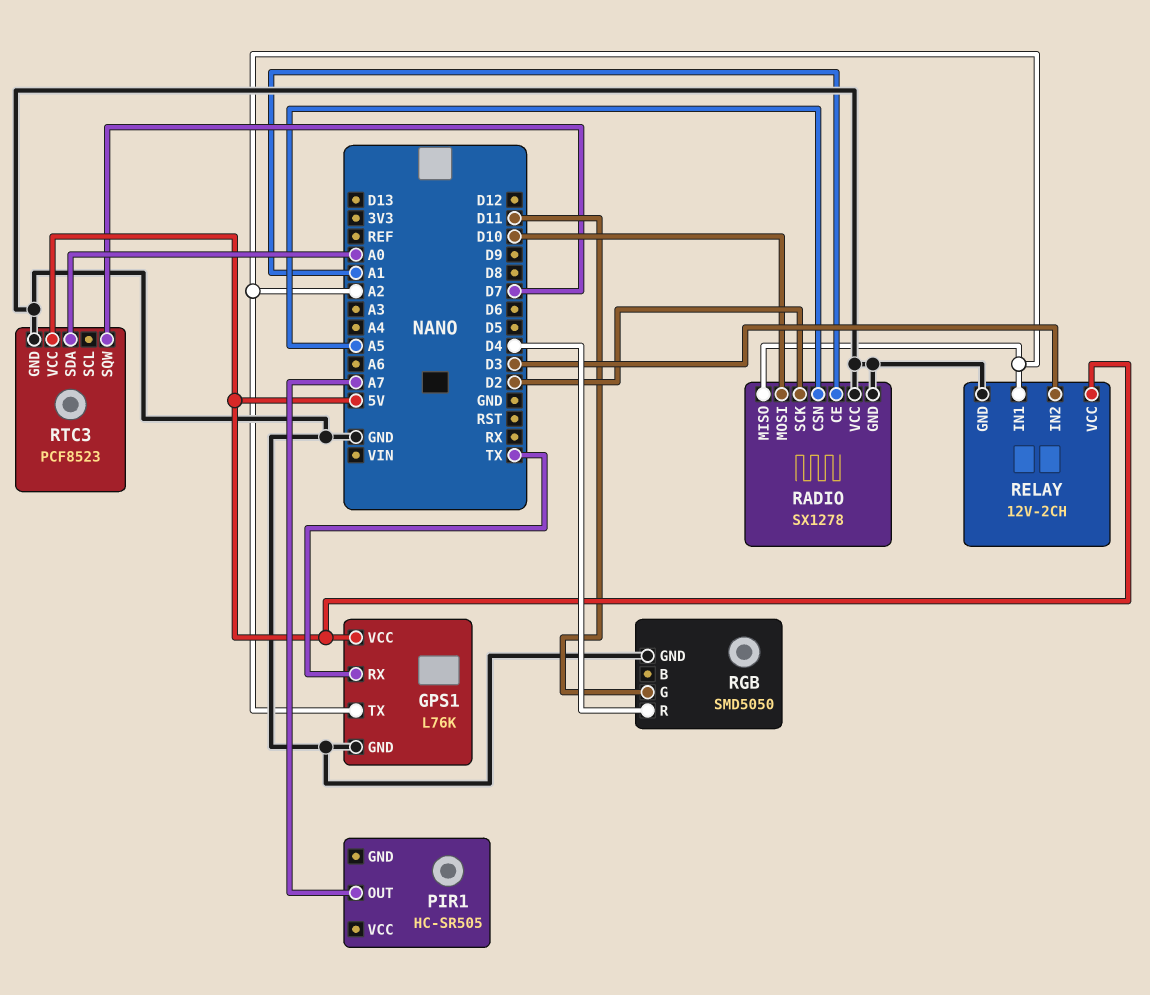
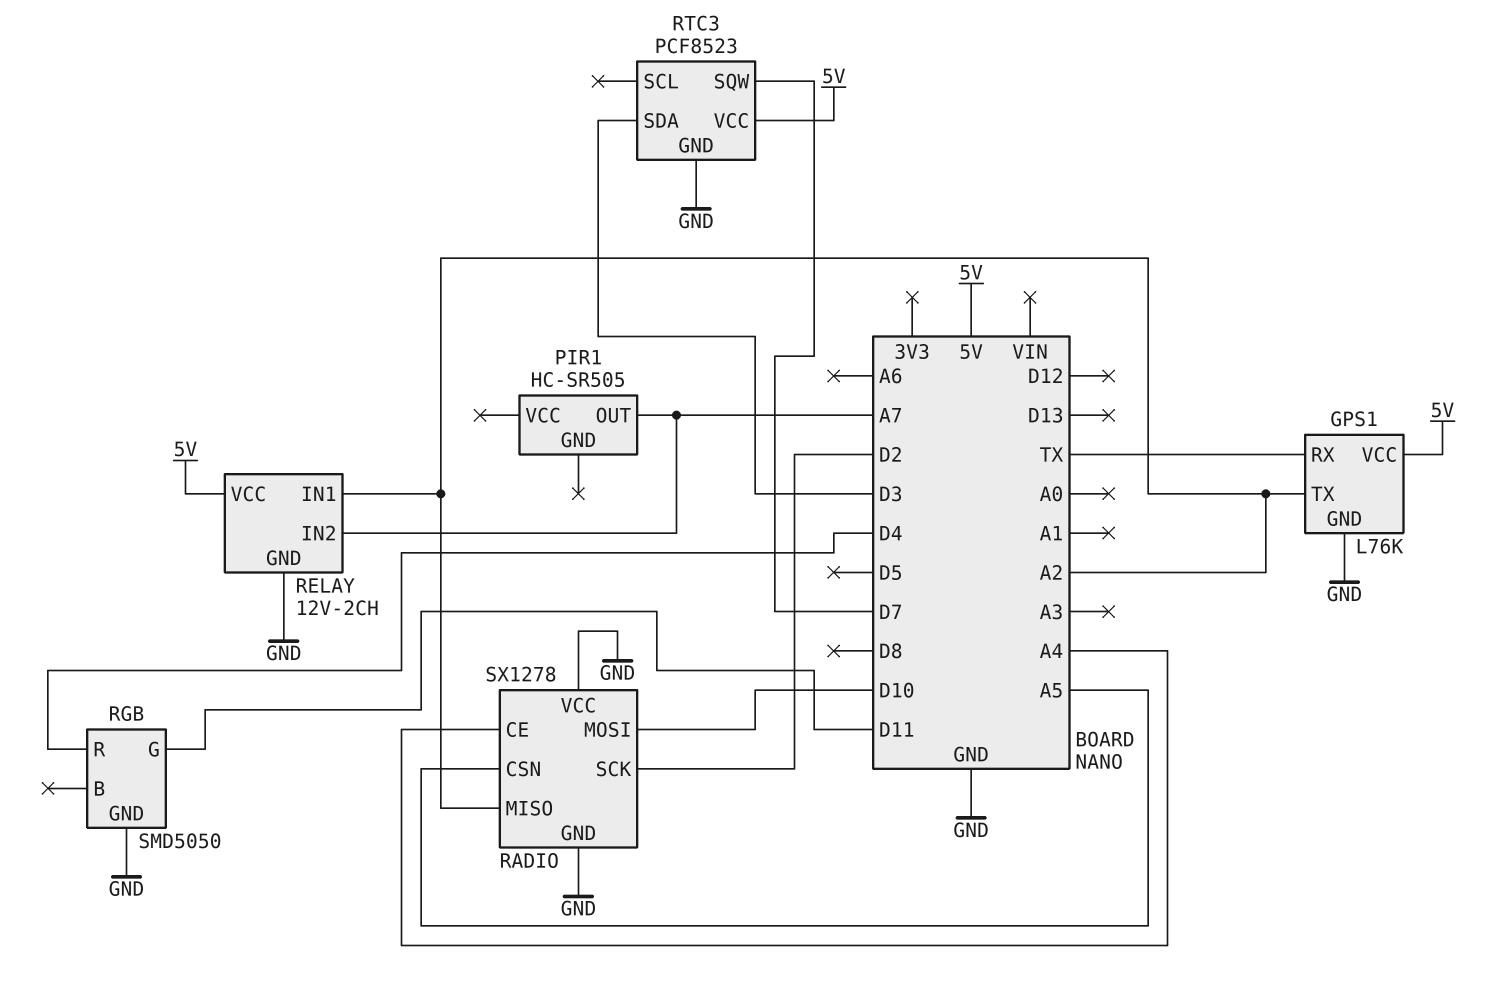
RADIO pin CE: A1 -> A4
RELAY pin IN2: D3 -> A7
RTC3 pin SDA: A0 -> D3

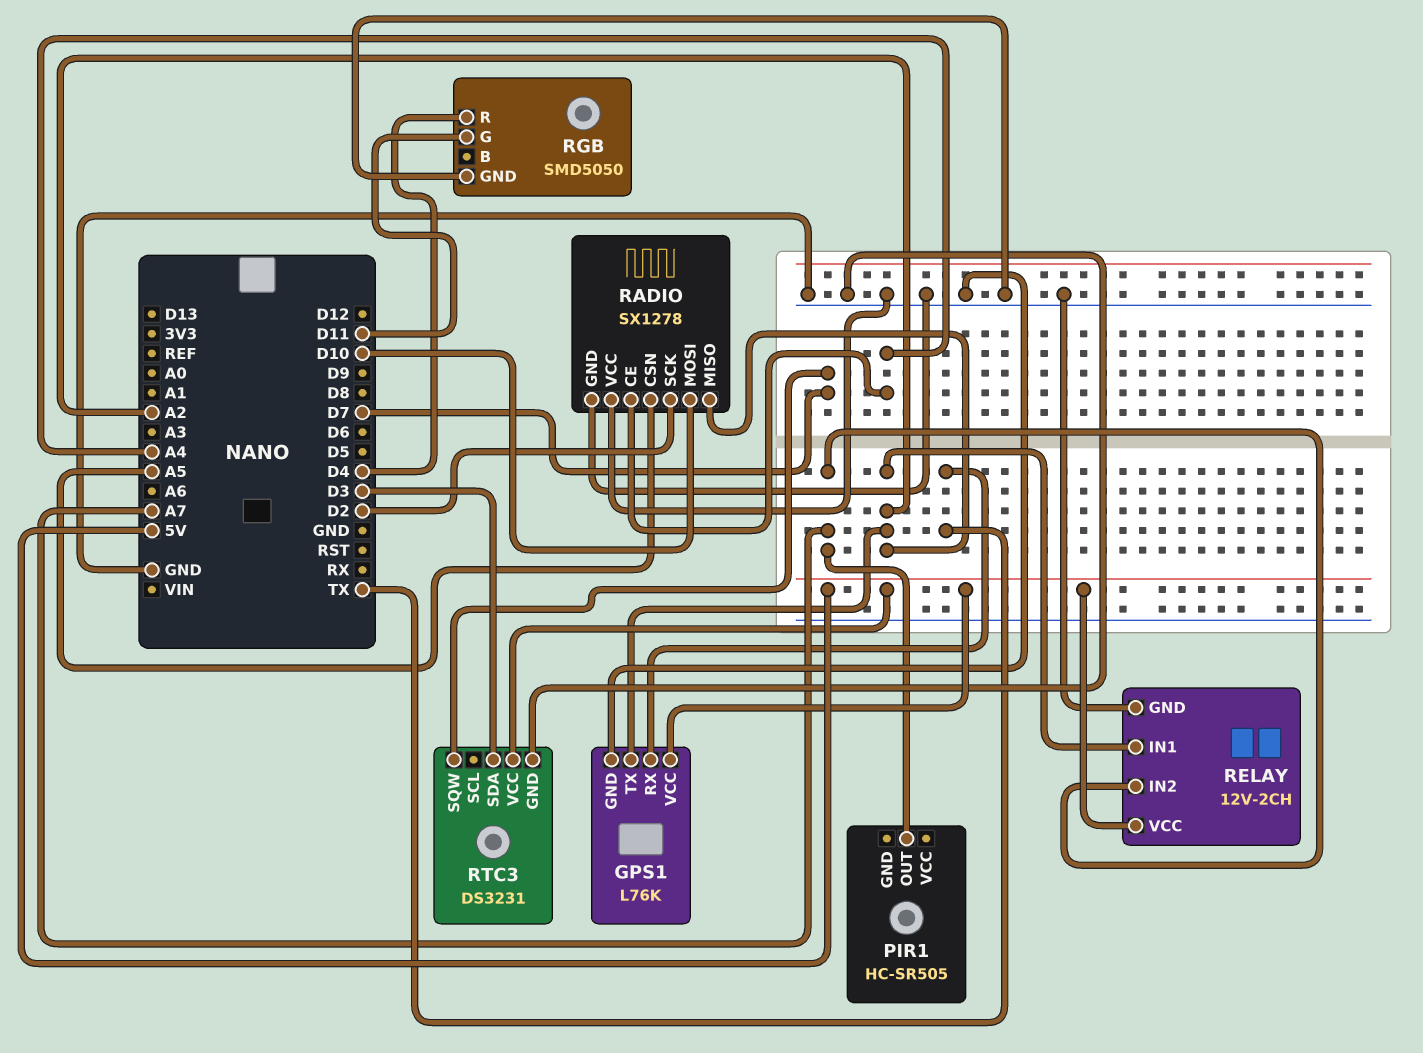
RTC3: PCF8523 -> DS3231

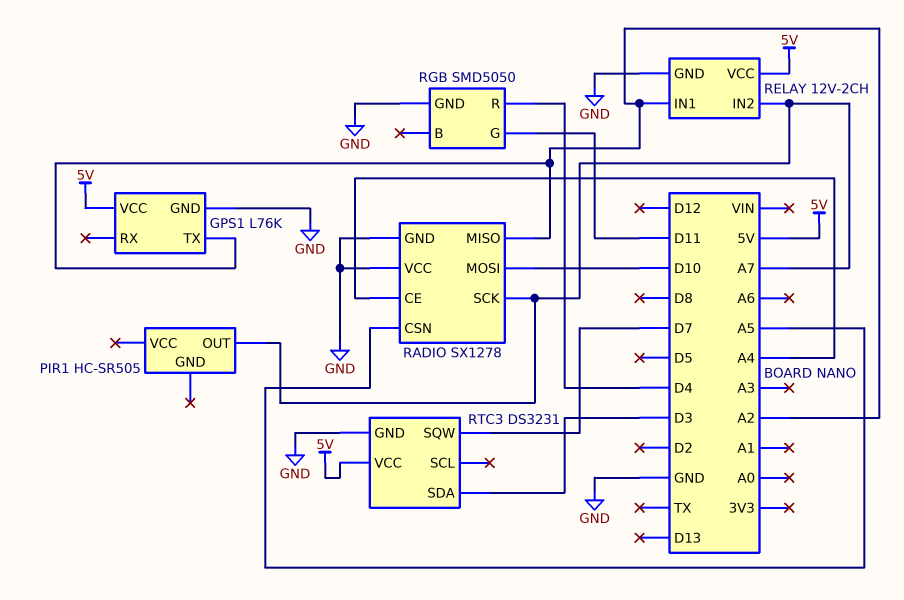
GPS1 pin RX: TX -> none
RADIO pin SCK: D2 -> A7

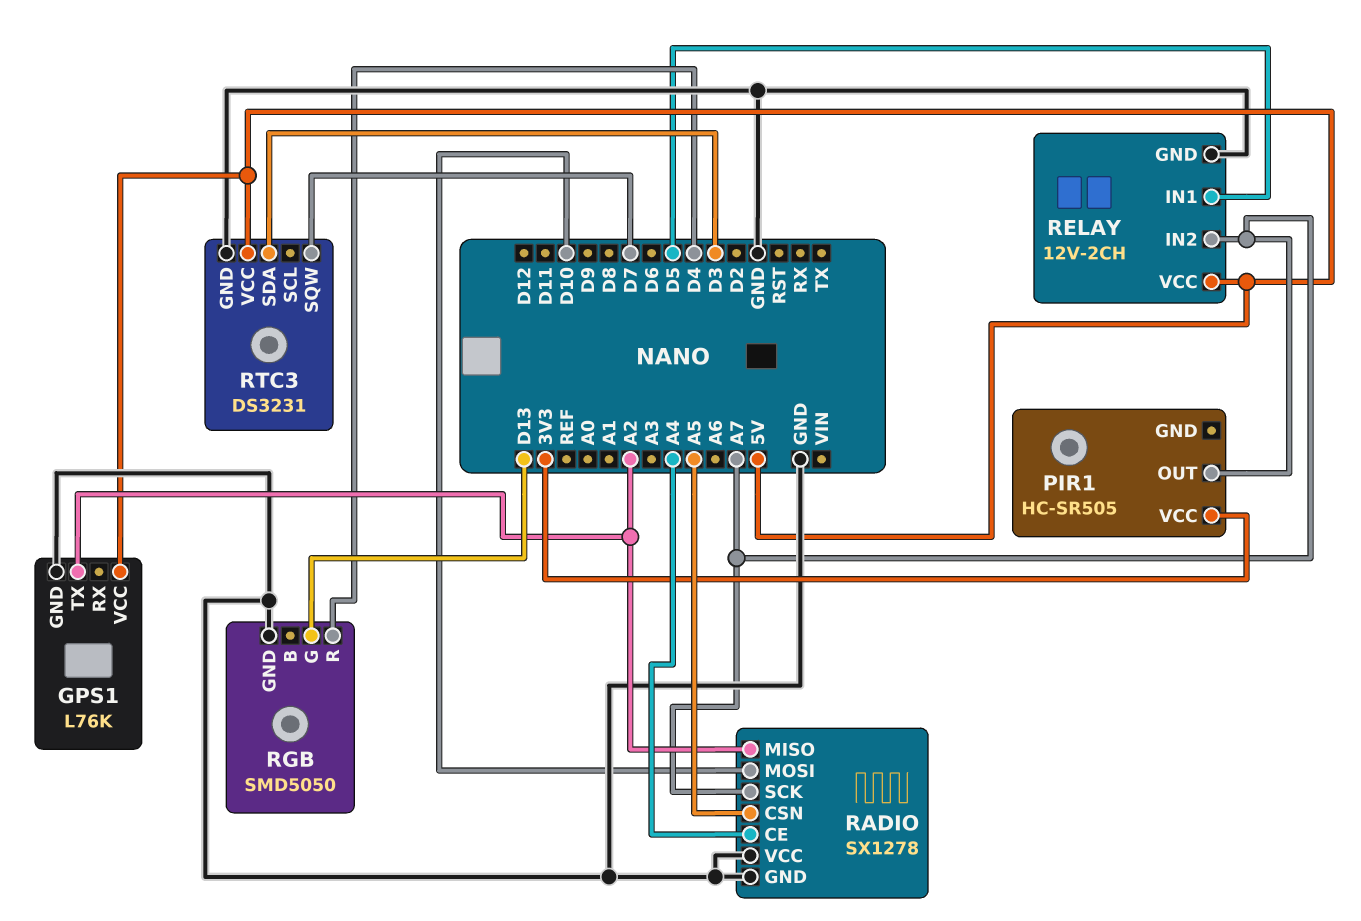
PIR1 pin VCC: none -> 3V3
RELAY pin IN1: A2 -> D5
RGB pin G: D11 -> D13

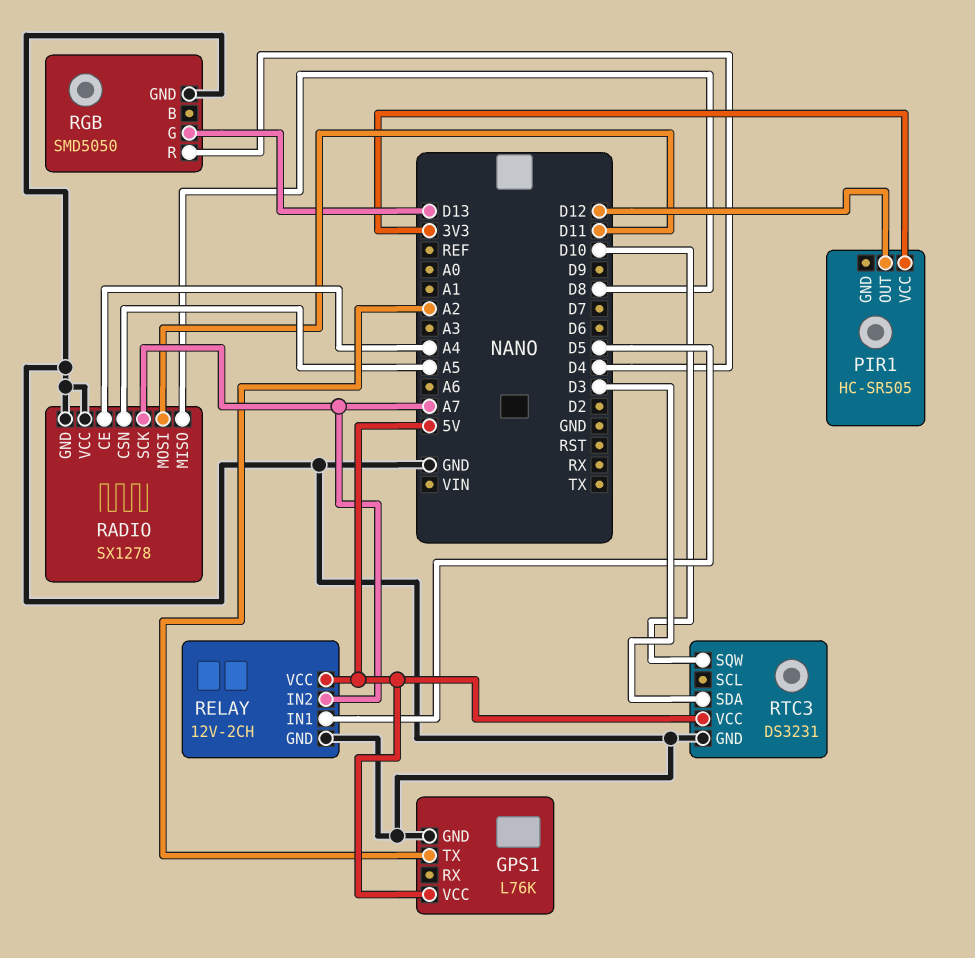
PIR1 pin OUT: A7 -> D12
RADIO pin MISO: A2 -> D8
RADIO pin MOSI: D10 -> D11
RTC3 pin SQW: D7 -> D10

